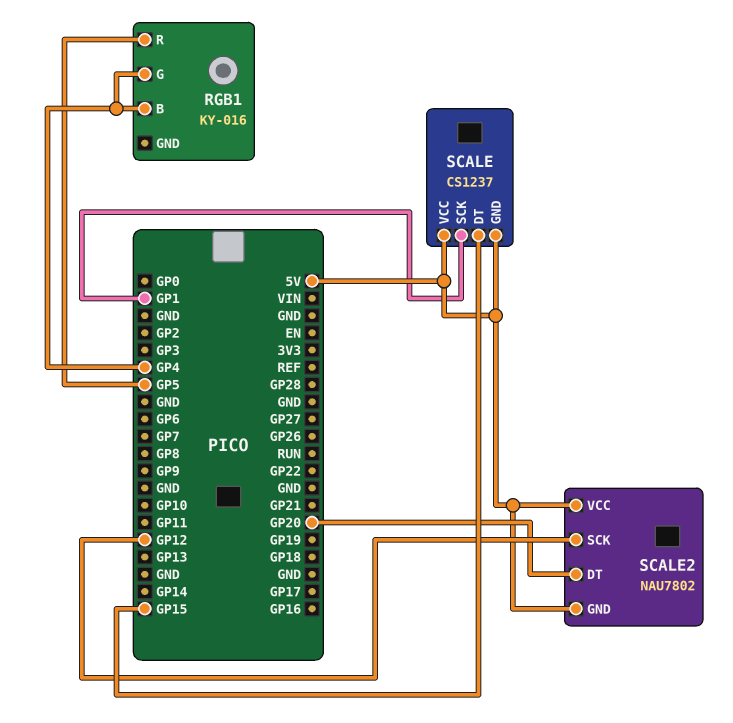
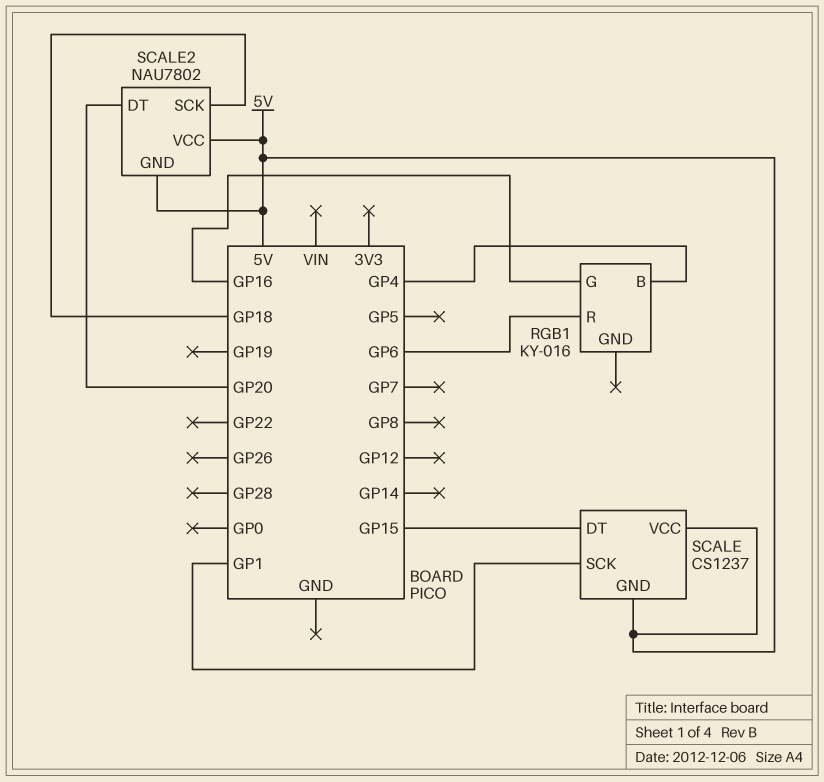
RGB1 pin G: GP4 -> GP16
RGB1 pin R: GP5 -> GP6
SCALE2 pin SCK: GP12 -> GP18

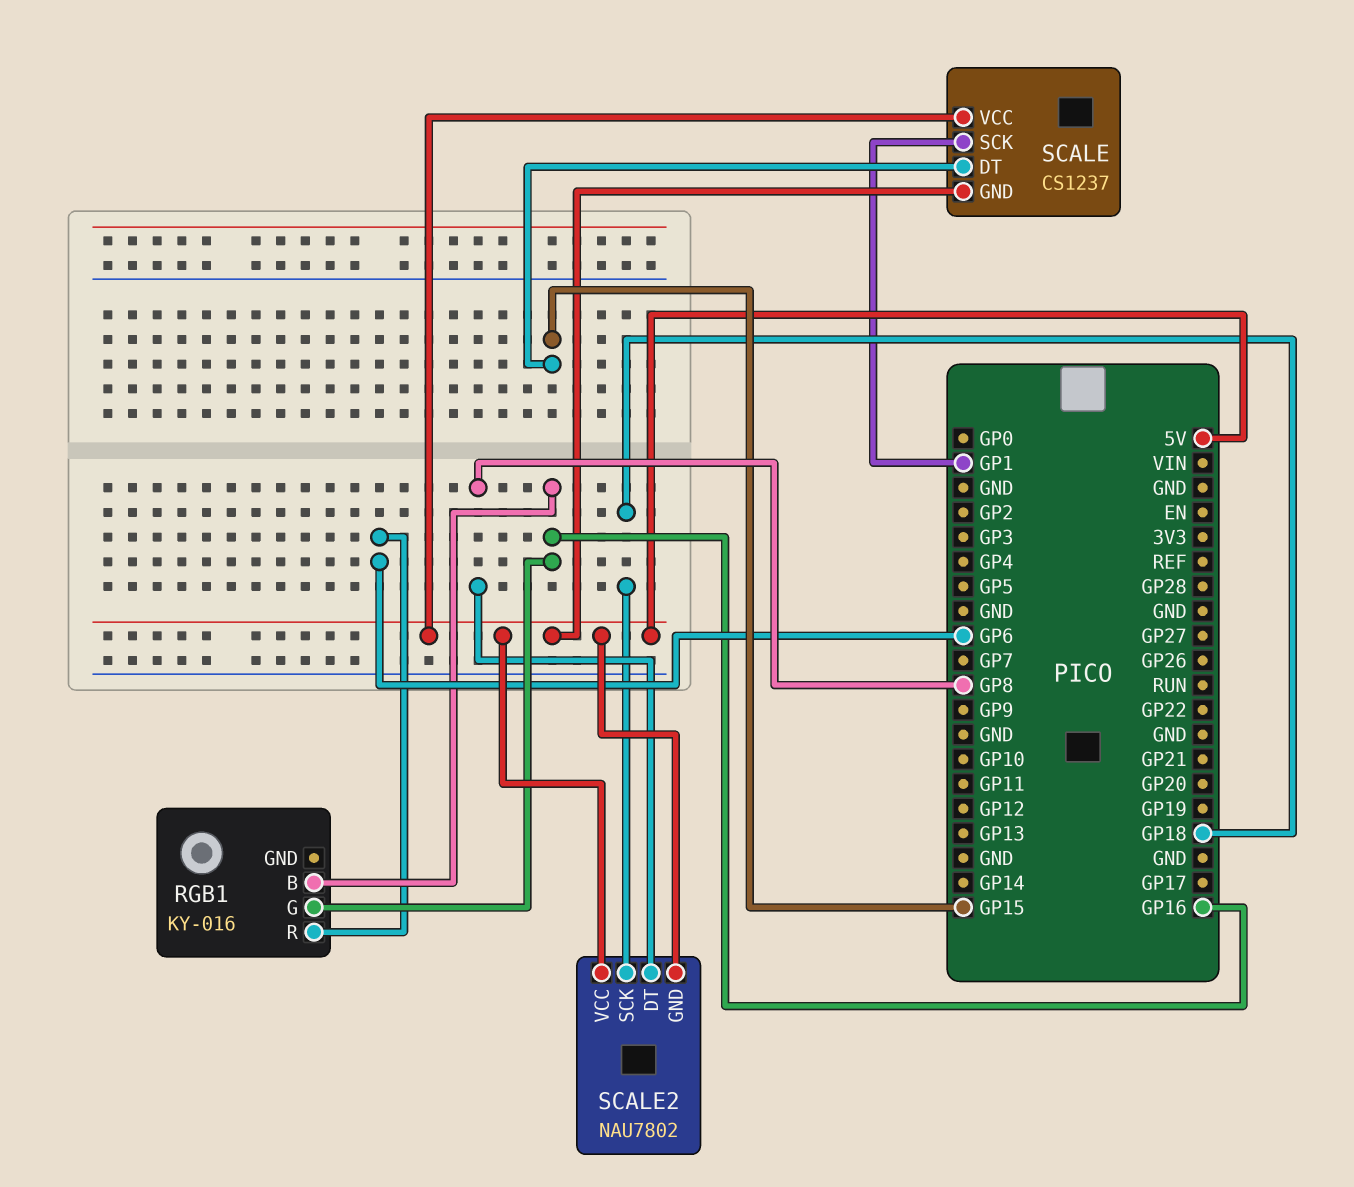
RGB1 pin B: GP4 -> GP16
SCALE2 pin DT: GP20 -> GP8

